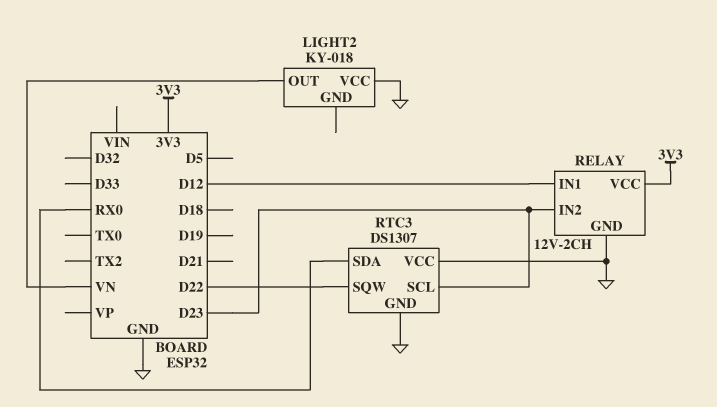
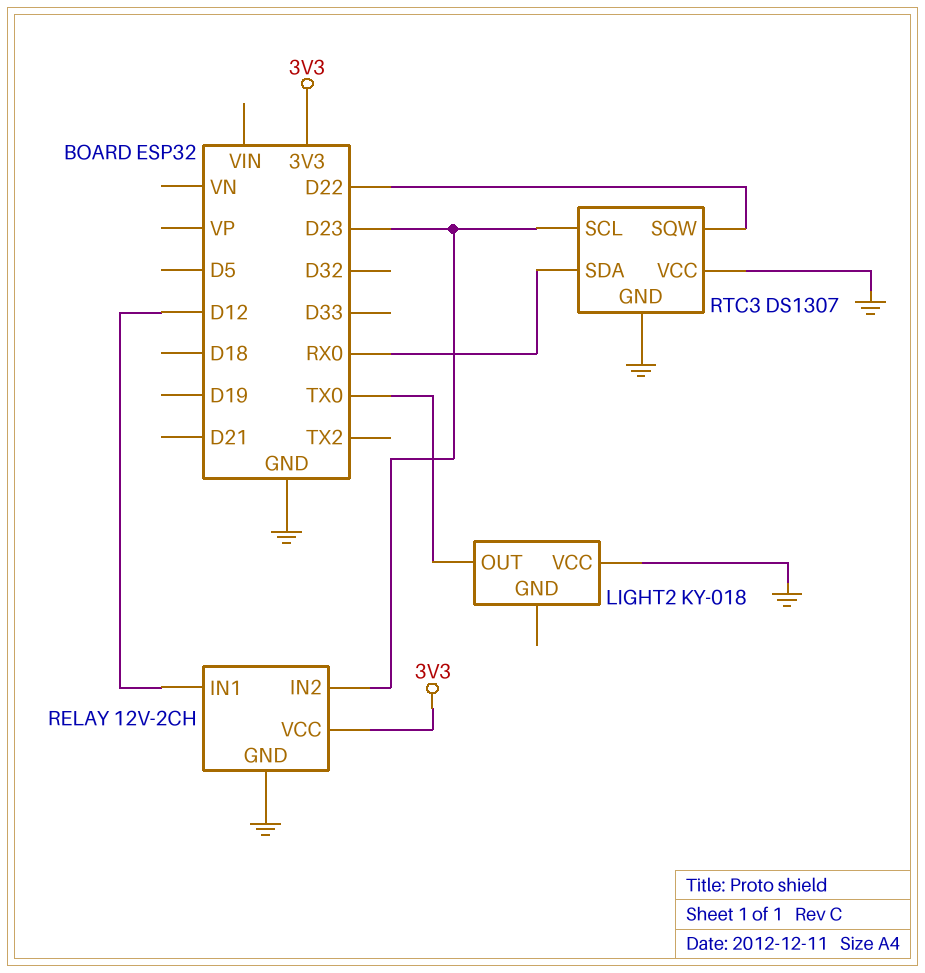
LIGHT2 pin OUT: VN -> TX0

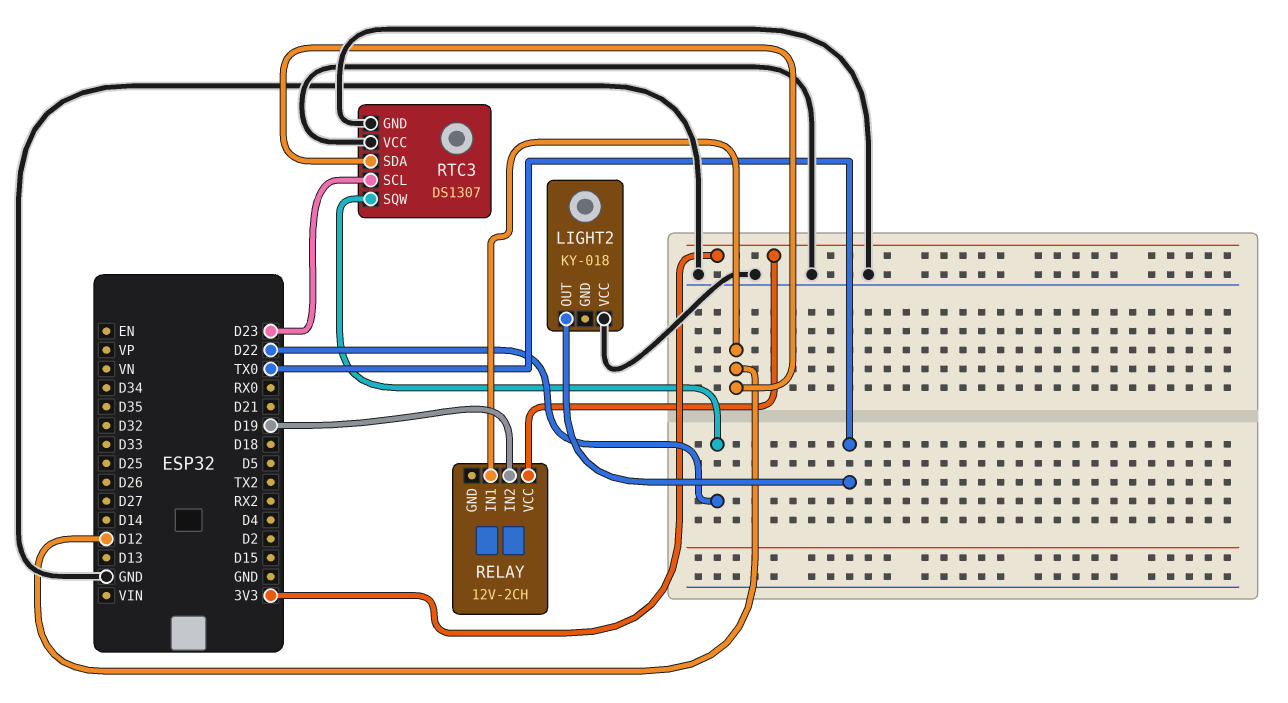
RELAY pin GND: GND -> none
RELAY pin IN2: D23 -> D19
RTC3 pin SDA: RX0 -> D12

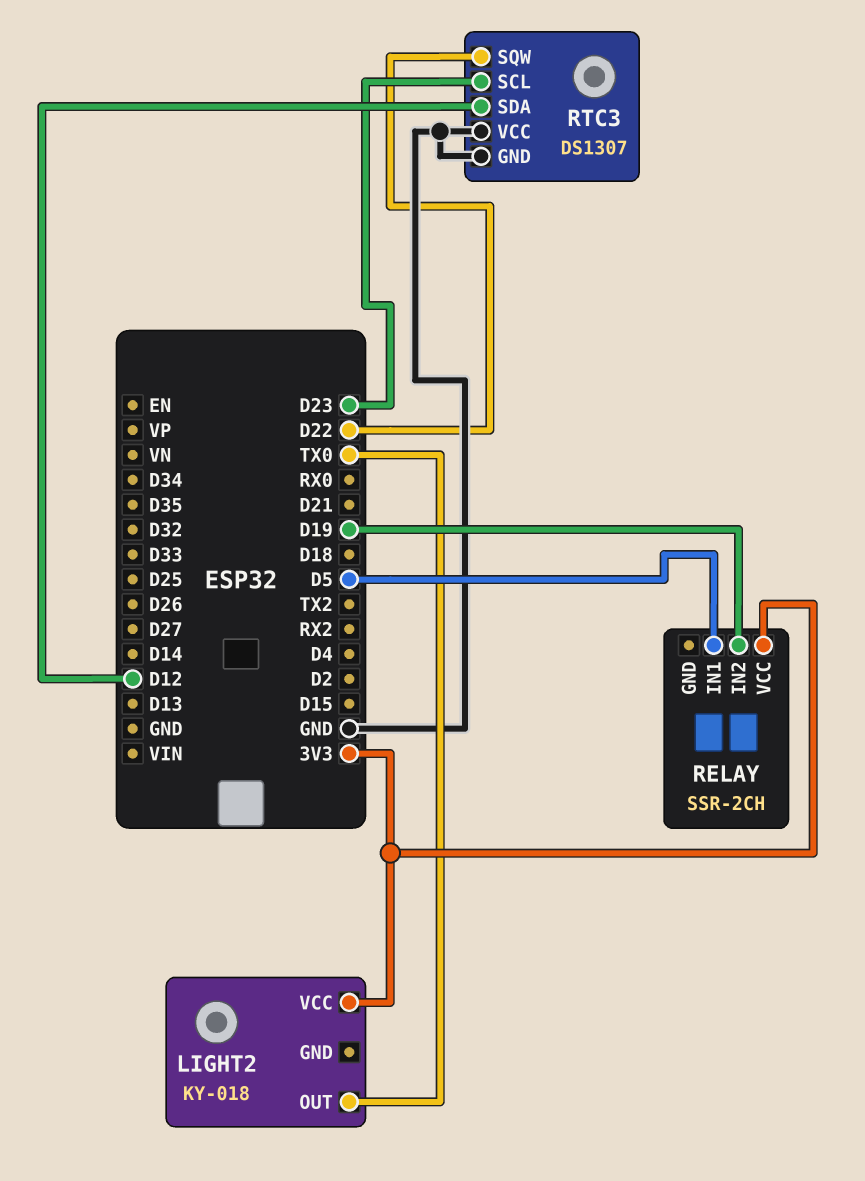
LIGHT2 pin VCC: GND -> 3V3
RELAY: 12V-2CH -> SSR-2CH
RELAY pin IN1: D12 -> D5

